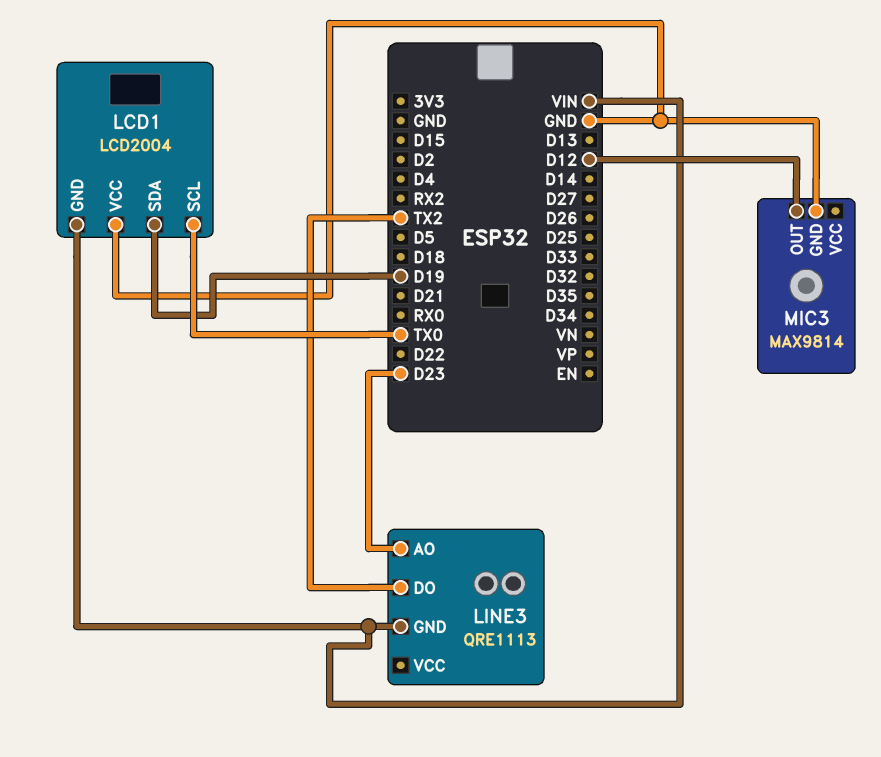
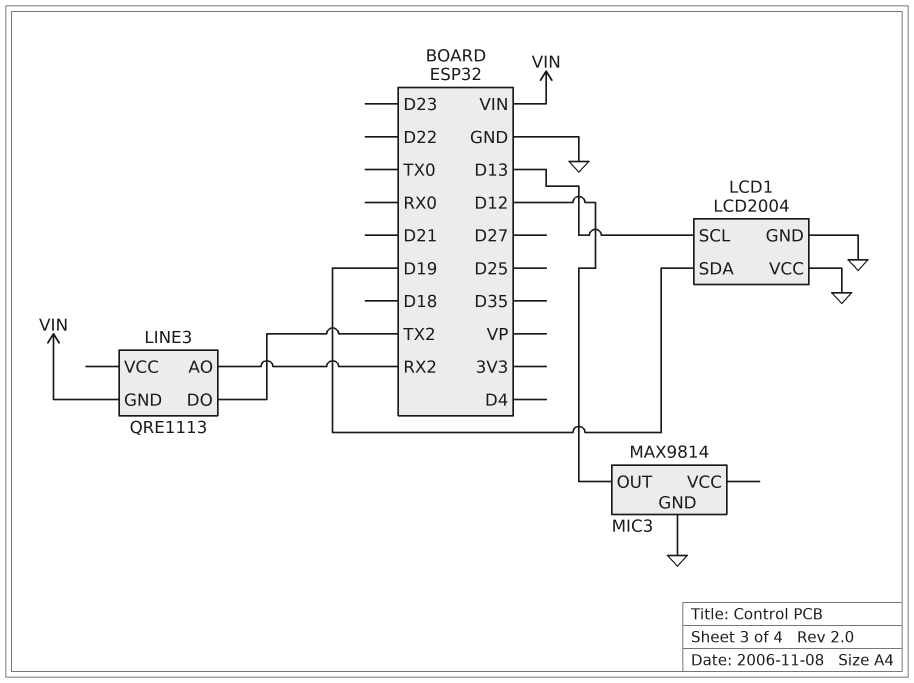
LCD1 pin GND: VIN -> GND
LCD1 pin SCL: TX0 -> D13
LINE3 pin AO: D23 -> RX2

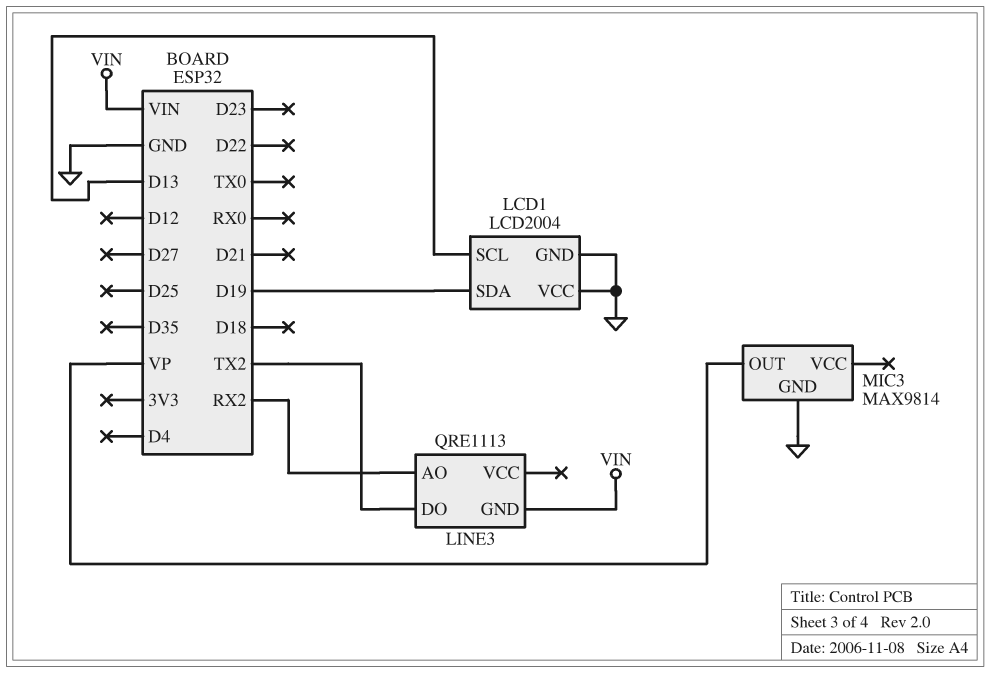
MIC3 pin OUT: D12 -> VP

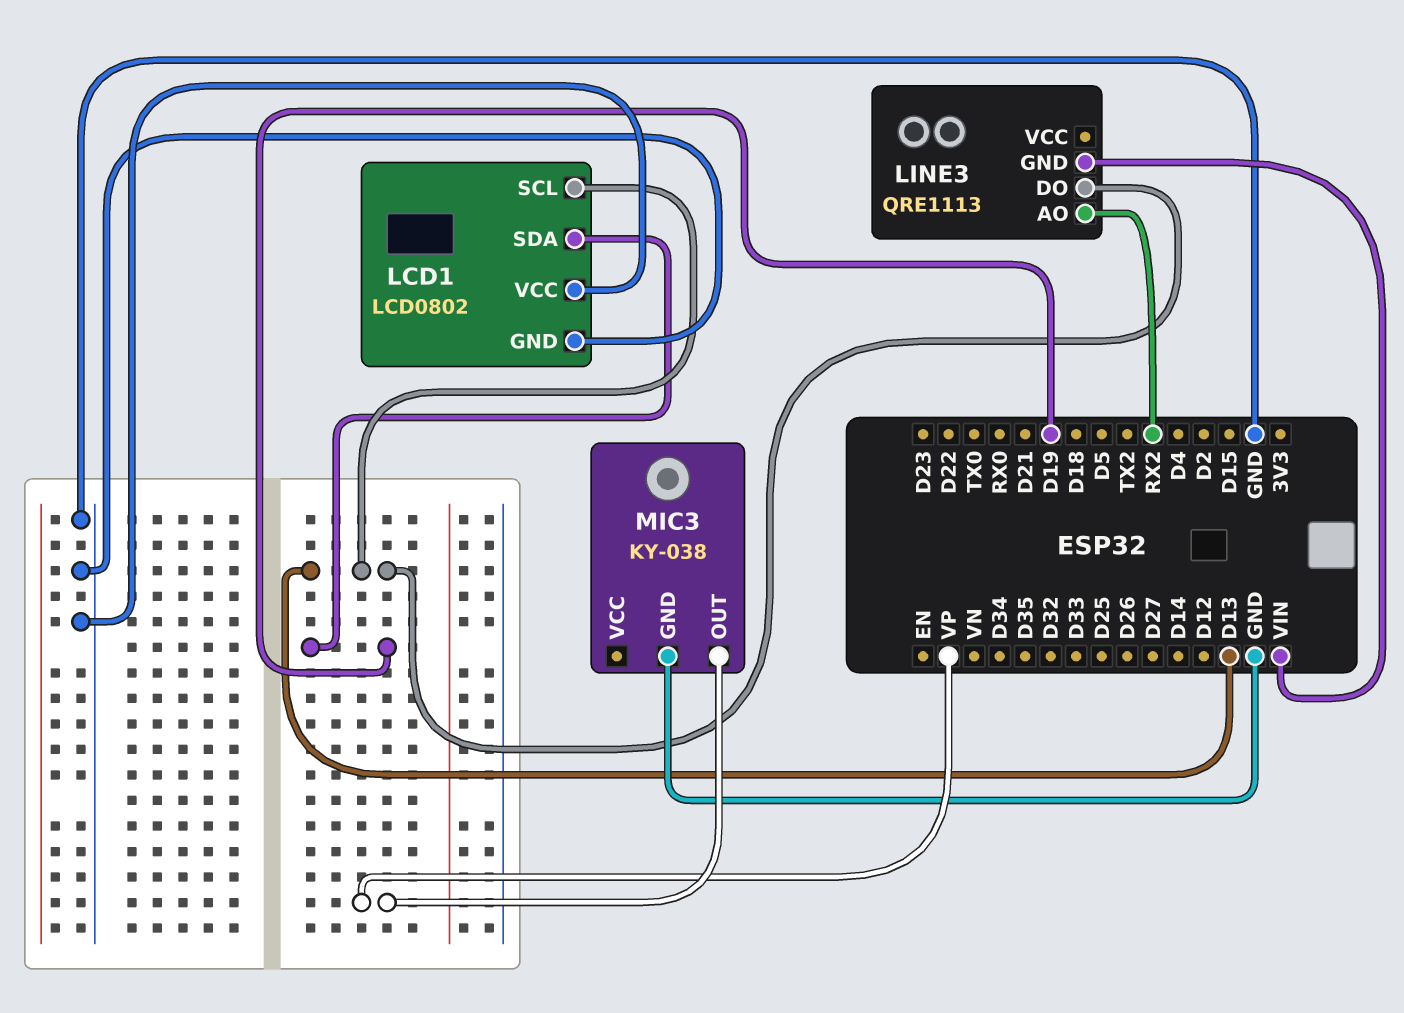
LCD1: LCD2004 -> LCD0802
LINE3 pin DO: TX2 -> D13
MIC3: MAX9814 -> KY-038

